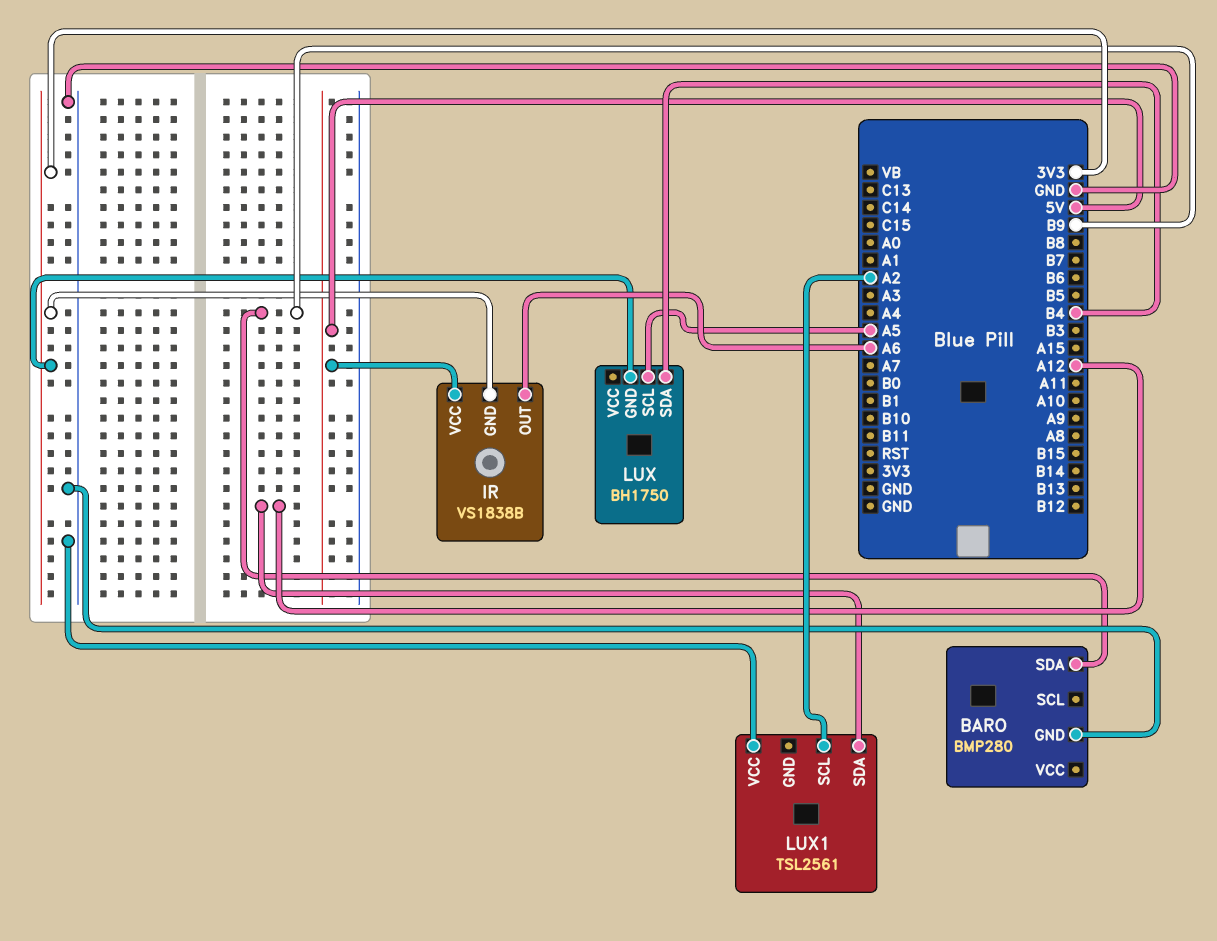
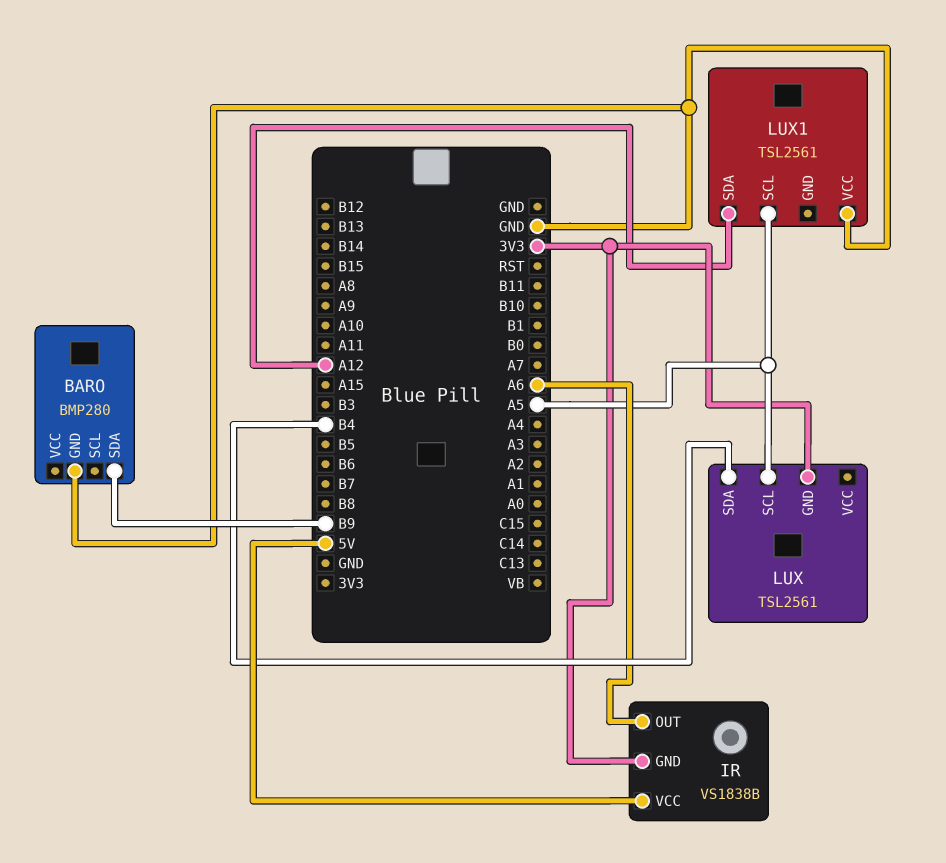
LUX: BH1750 -> TSL2561
LUX1 pin SCL: A2 -> A5

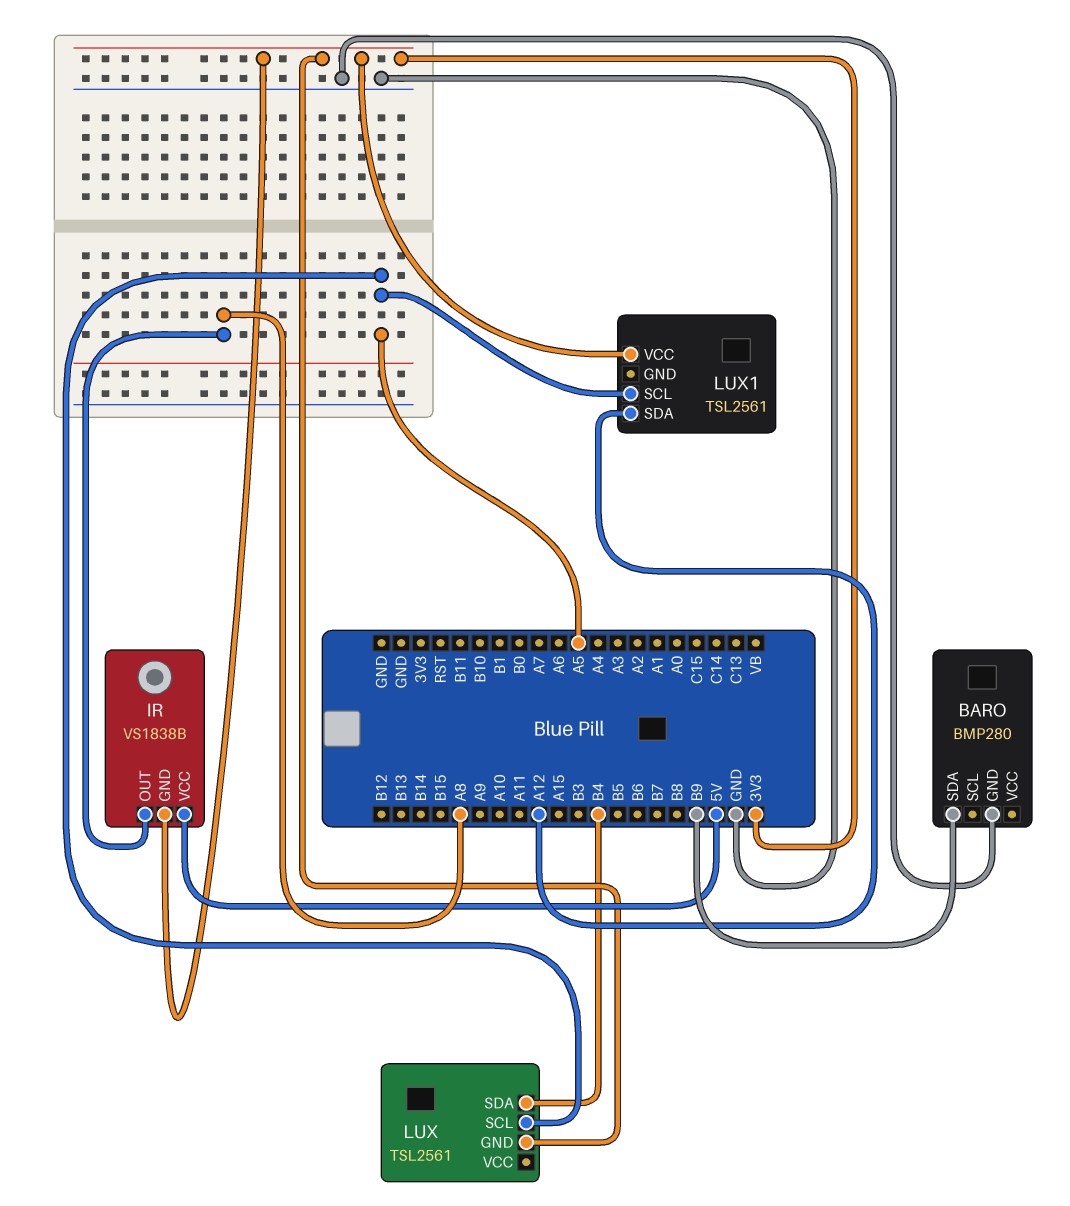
IR pin OUT: A6 -> A8
LUX1 pin VCC: GND -> 3V3

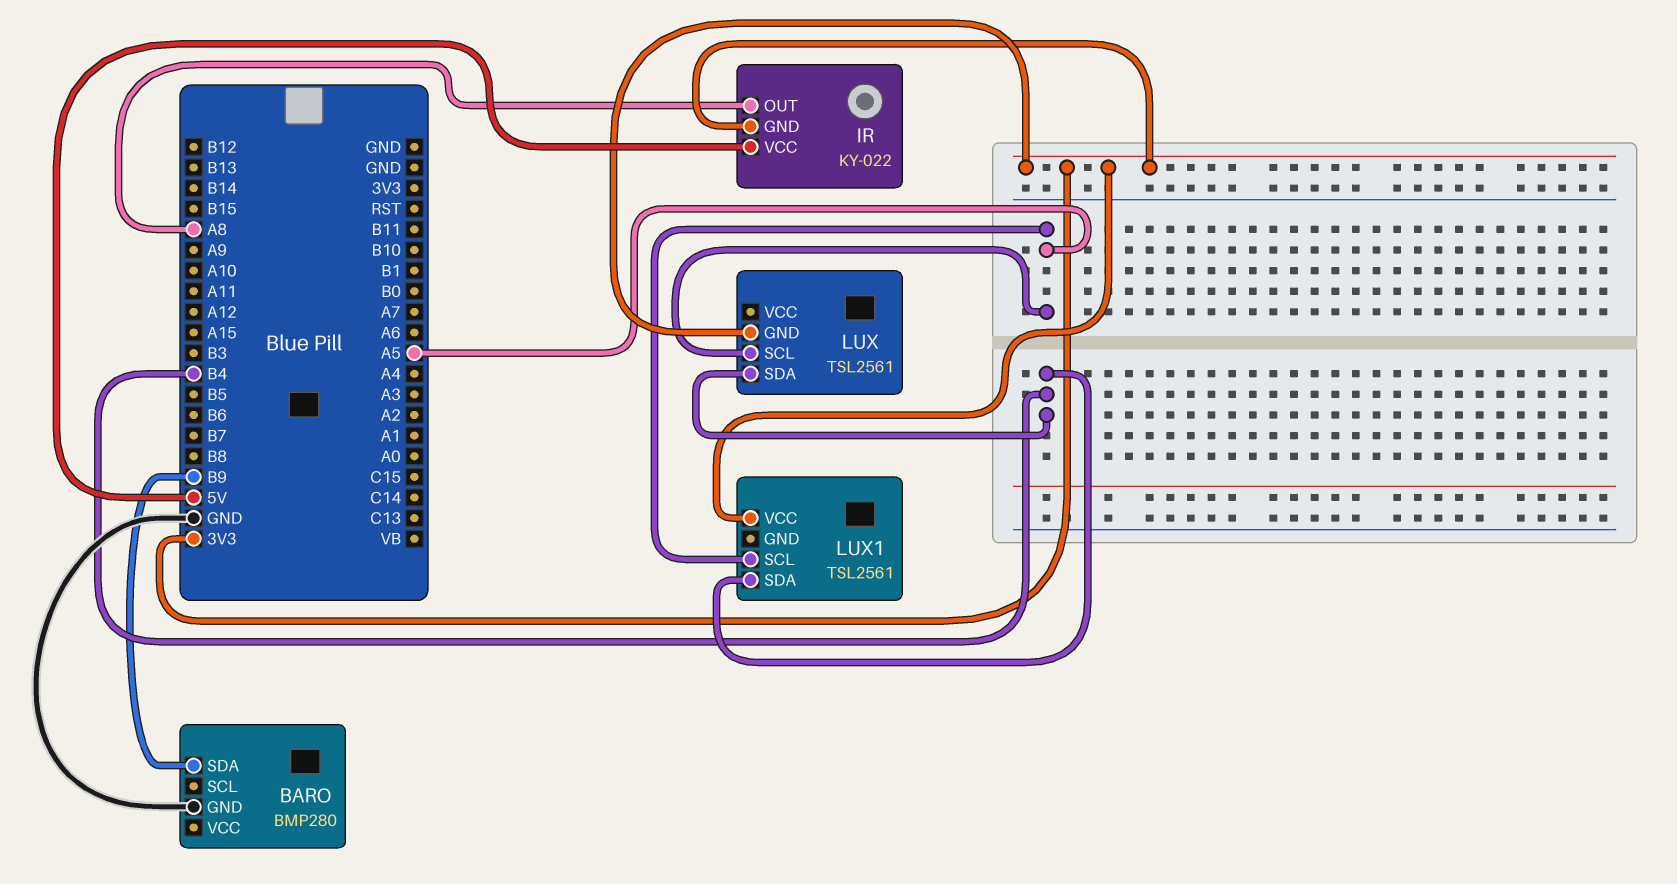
IR: VS1838B -> KY-022
LUX1 pin SDA: A12 -> B4

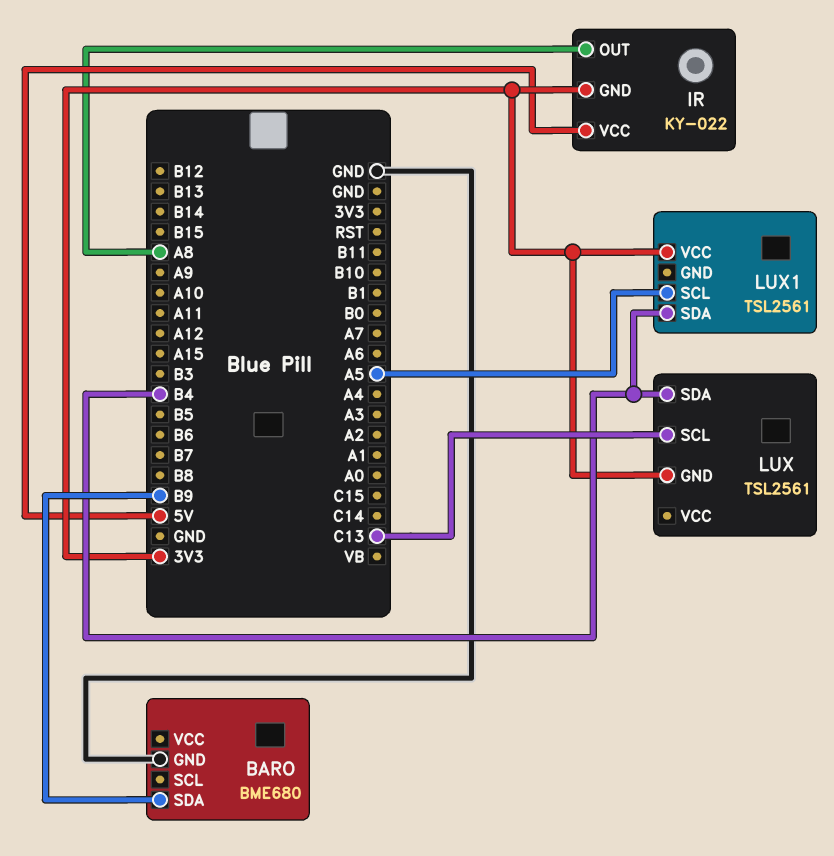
BARO: BMP280 -> BME680
LUX pin SCL: A5 -> C13

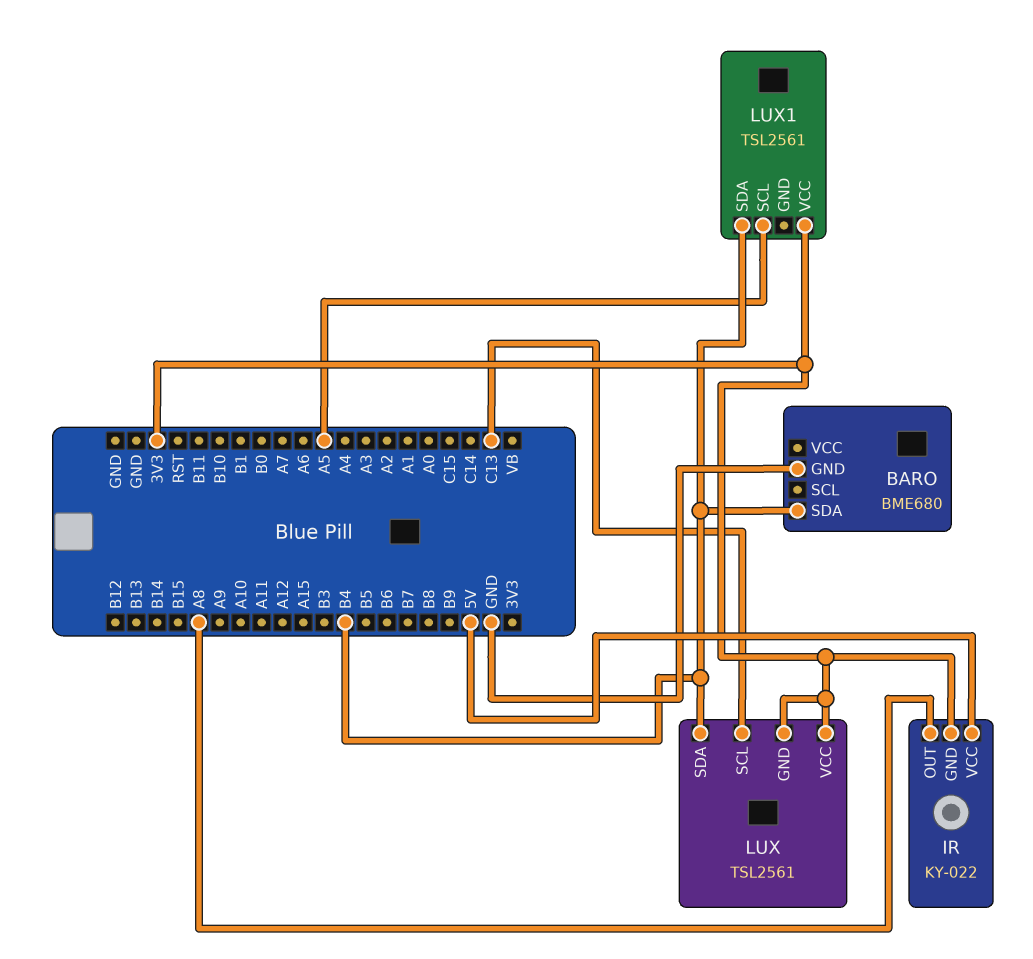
BARO pin SDA: B9 -> B4
LUX pin VCC: none -> 3V3

